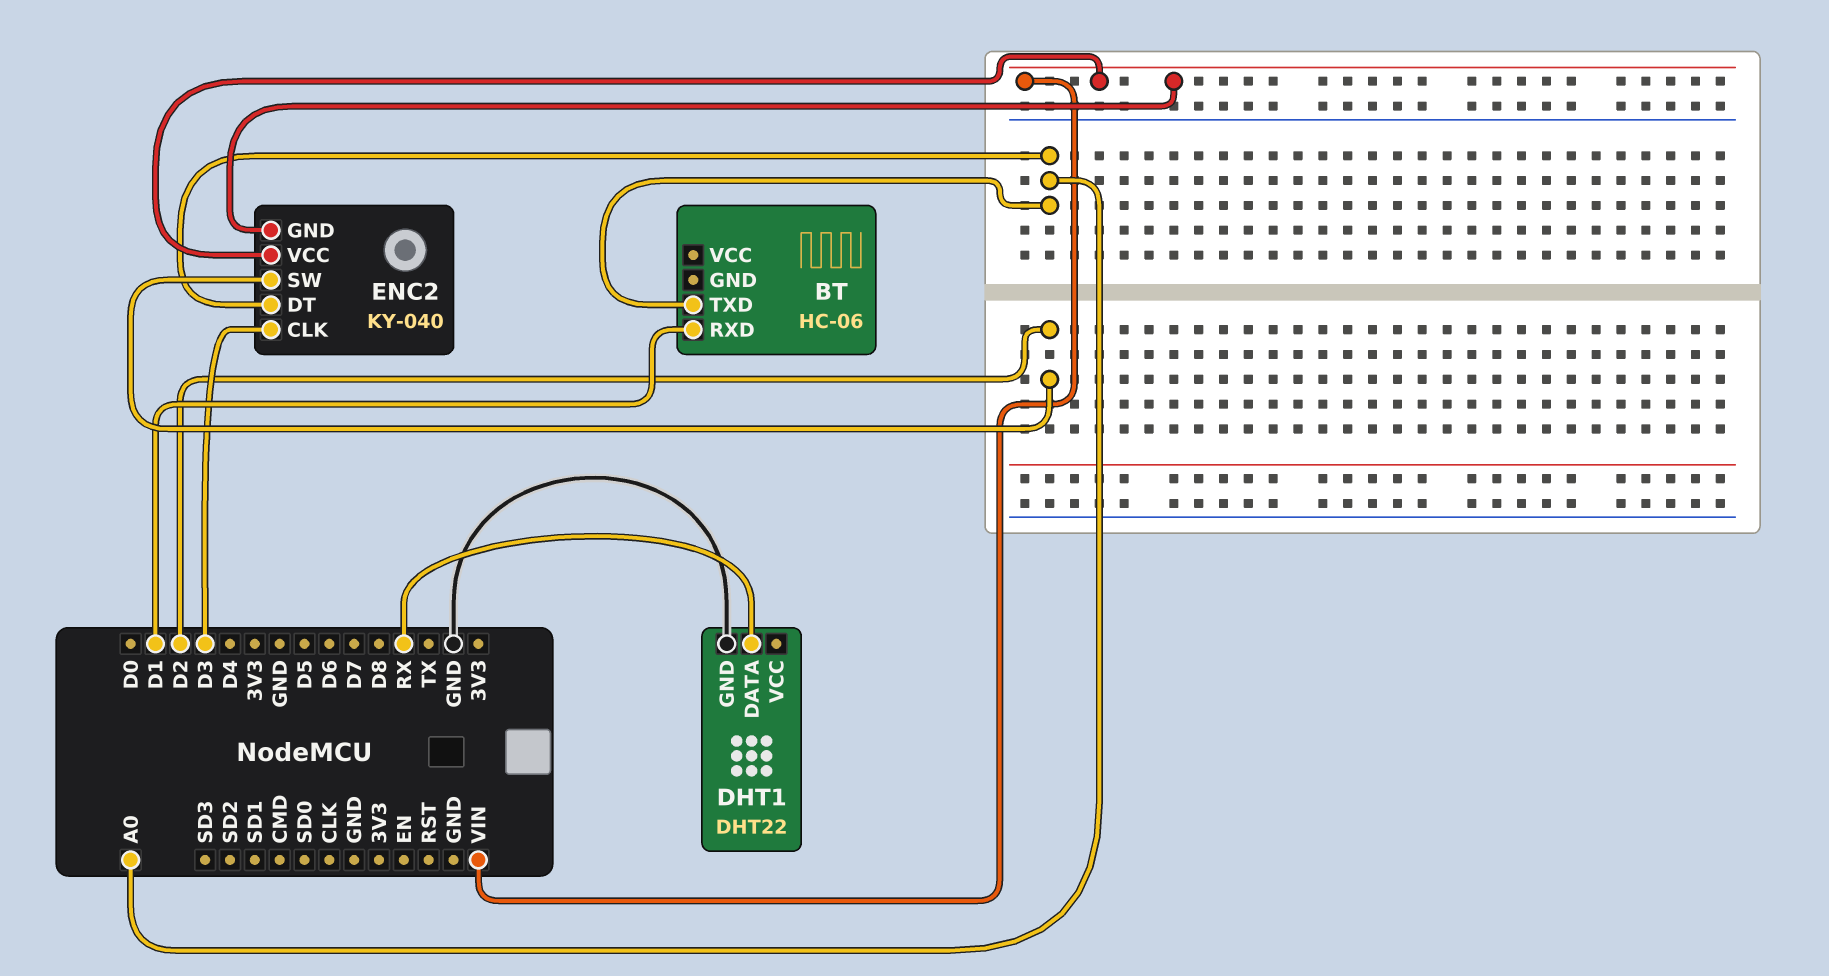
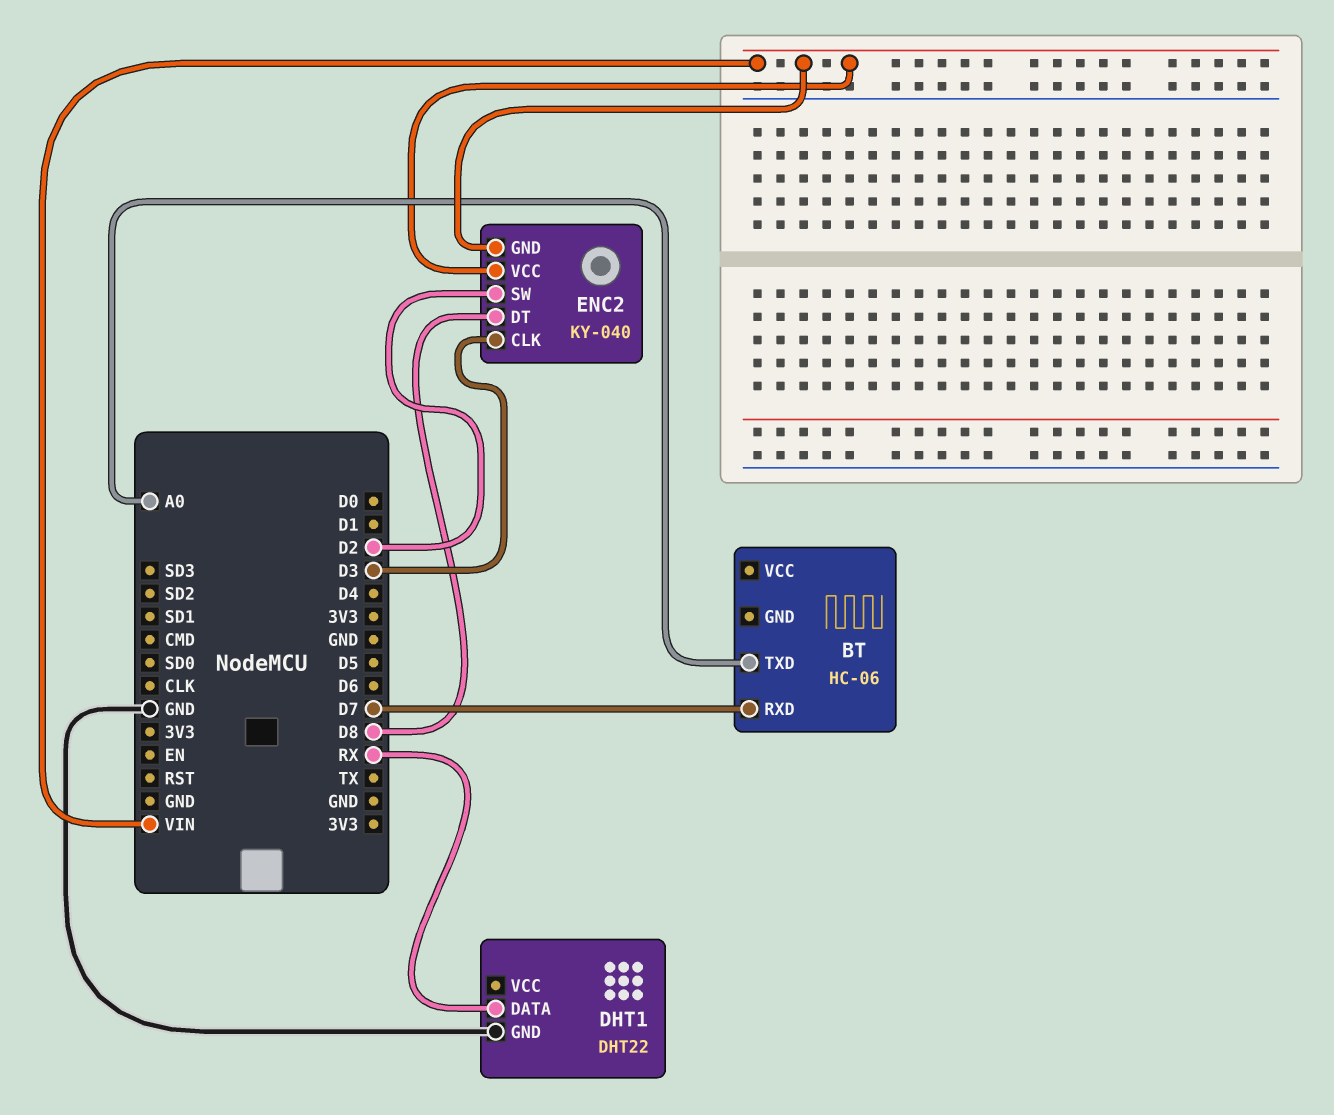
BT pin RXD: D1 -> D7
ENC2 pin DT: A0 -> D8

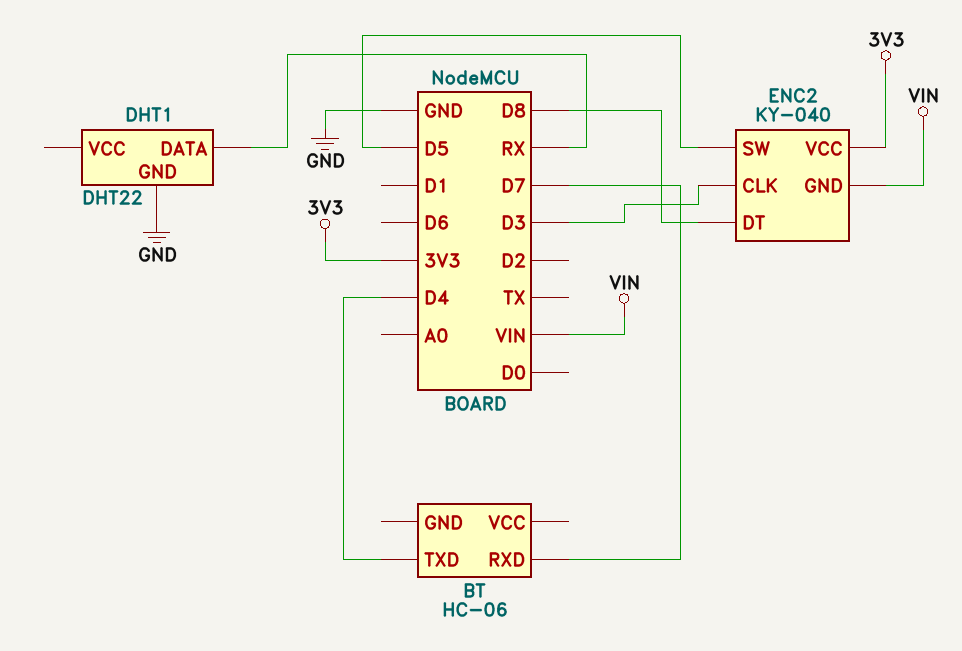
BT pin TXD: A0 -> D4
ENC2 pin SW: D2 -> D5
ENC2 pin VCC: VIN -> 3V3

